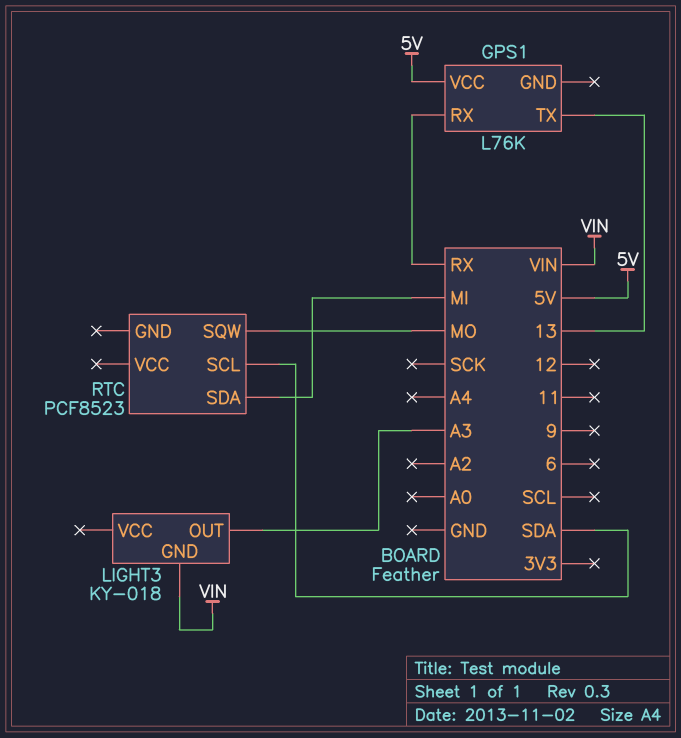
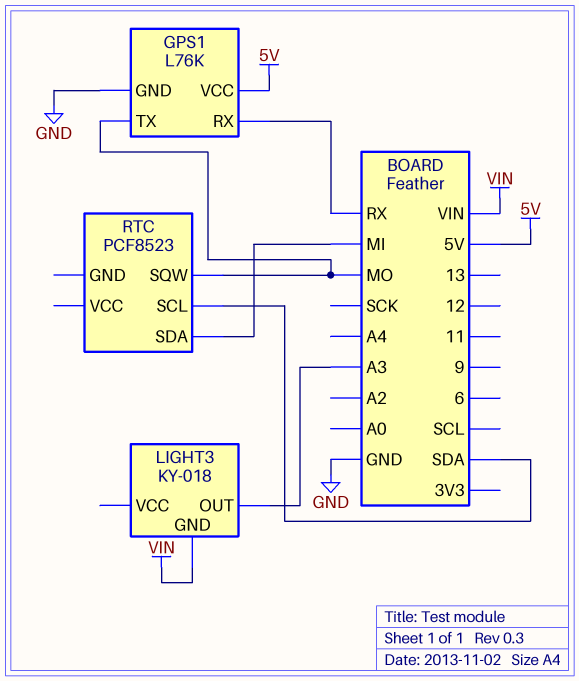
GPS1 pin GND: none -> GND
GPS1 pin TX: 13 -> MO

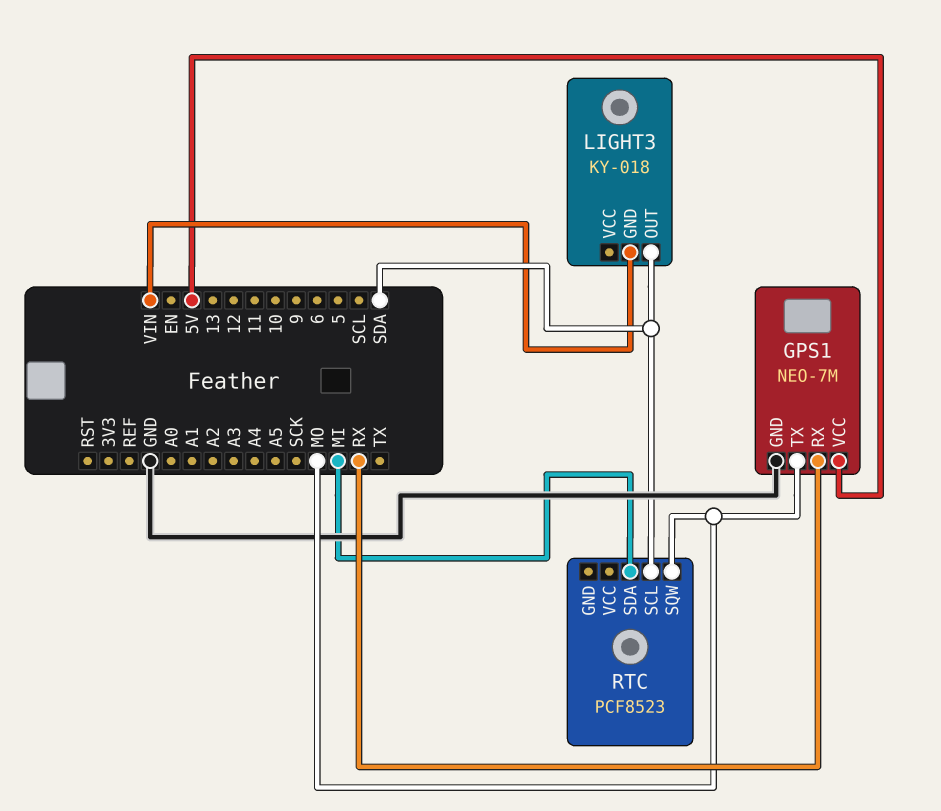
GPS1: L76K -> NEO-7M
LIGHT3 pin OUT: A3 -> SDA

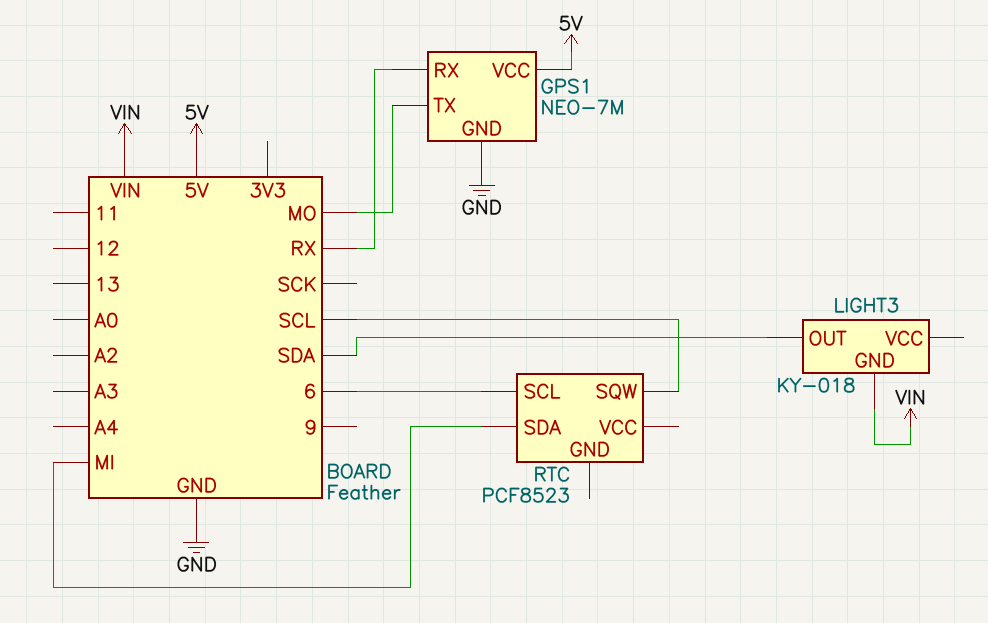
RTC pin SCL: SDA -> 6
RTC pin SQW: MO -> SCL

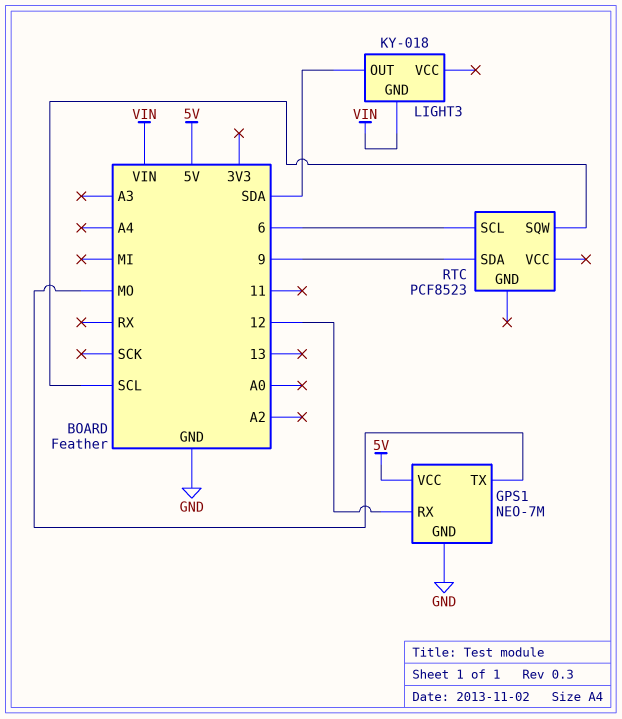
GPS1 pin RX: RX -> 12
RTC pin SDA: MI -> 9

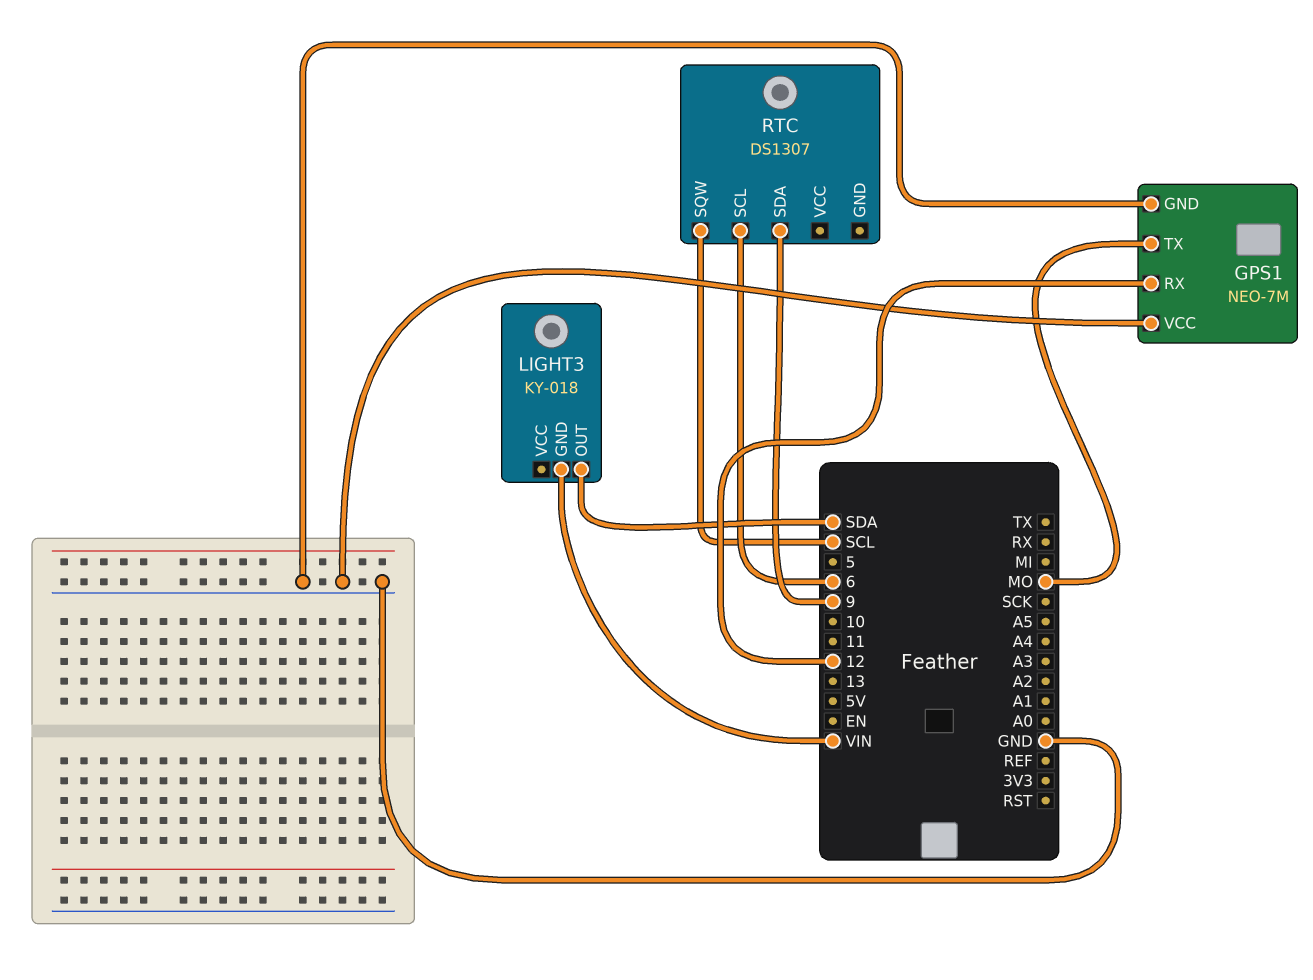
GPS1 pin VCC: 5V -> GND
RTC: PCF8523 -> DS1307

